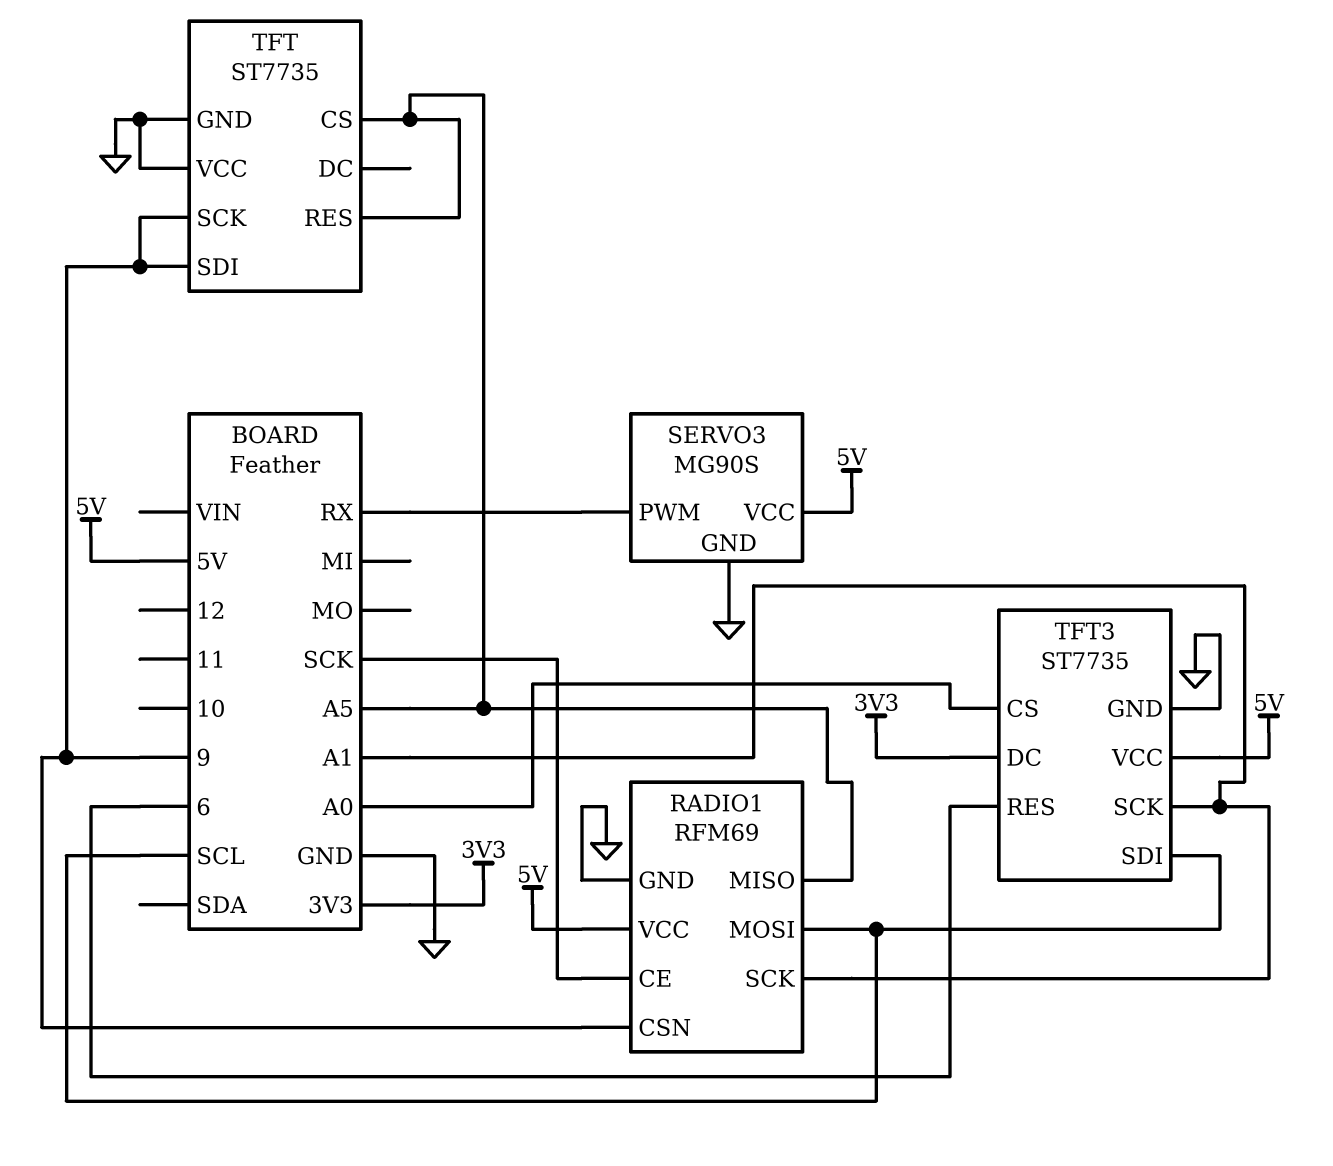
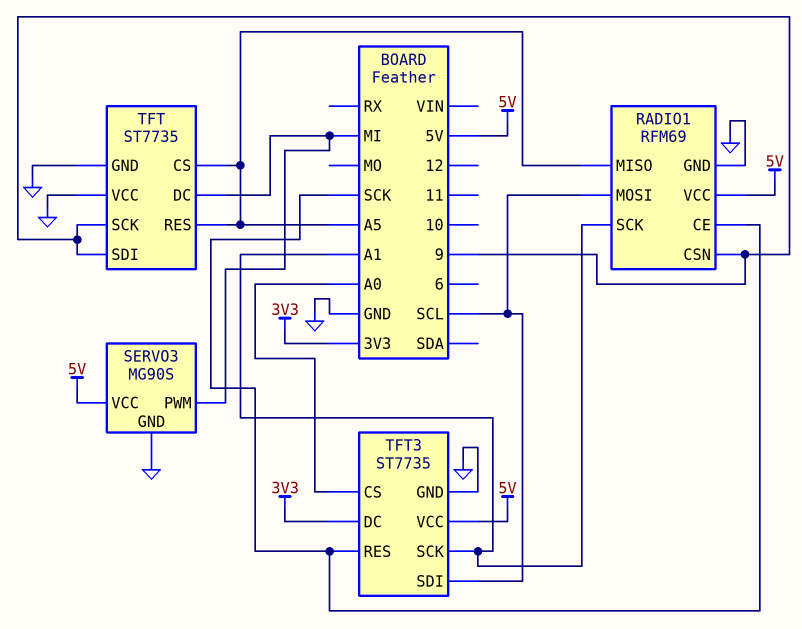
SERVO3 pin PWM: RX -> MI
TFT pin DC: none -> MI
TFT3 pin RES: 6 -> SCK

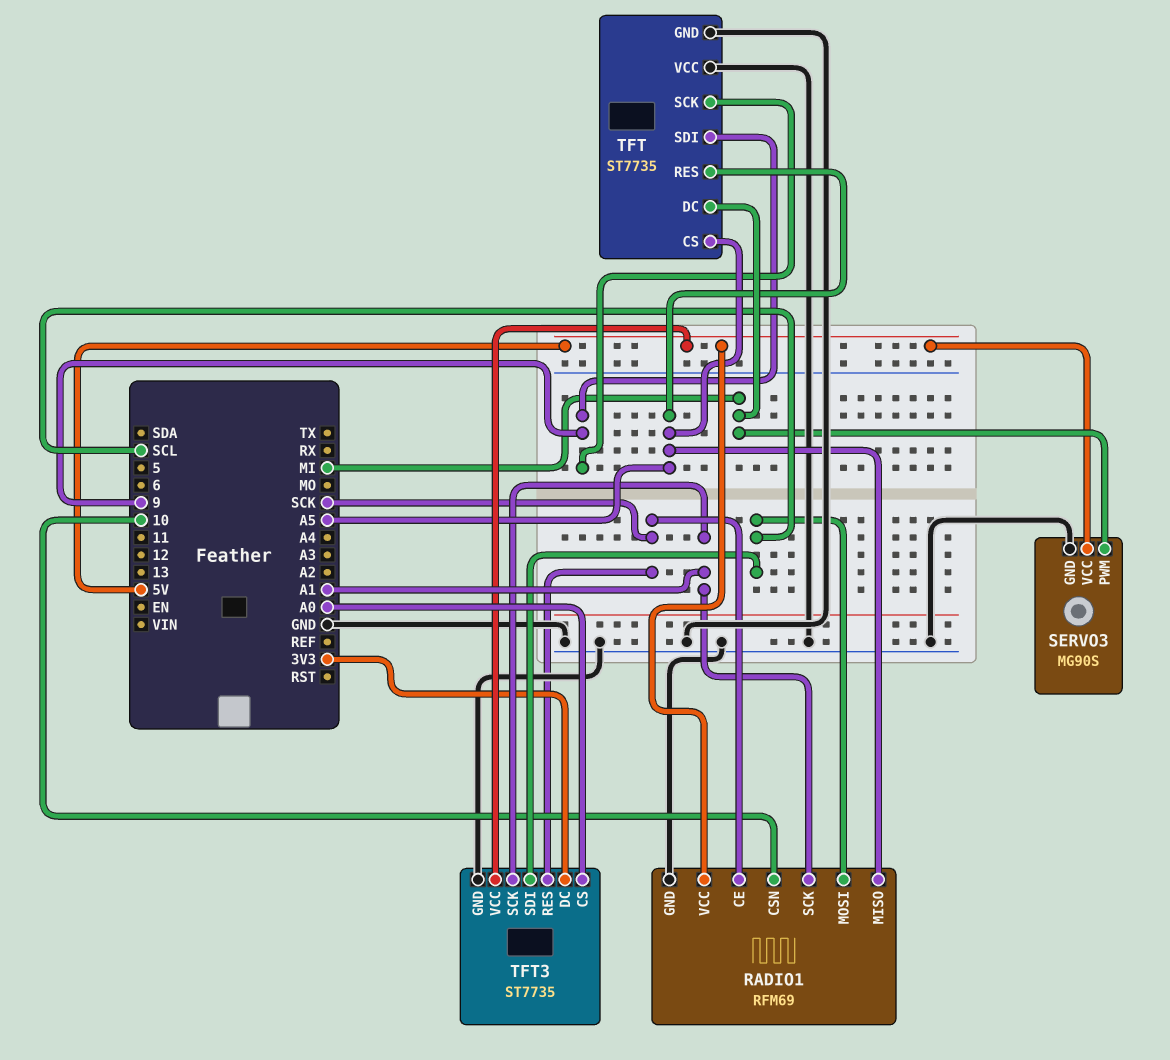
RADIO1 pin CSN: 9 -> 10

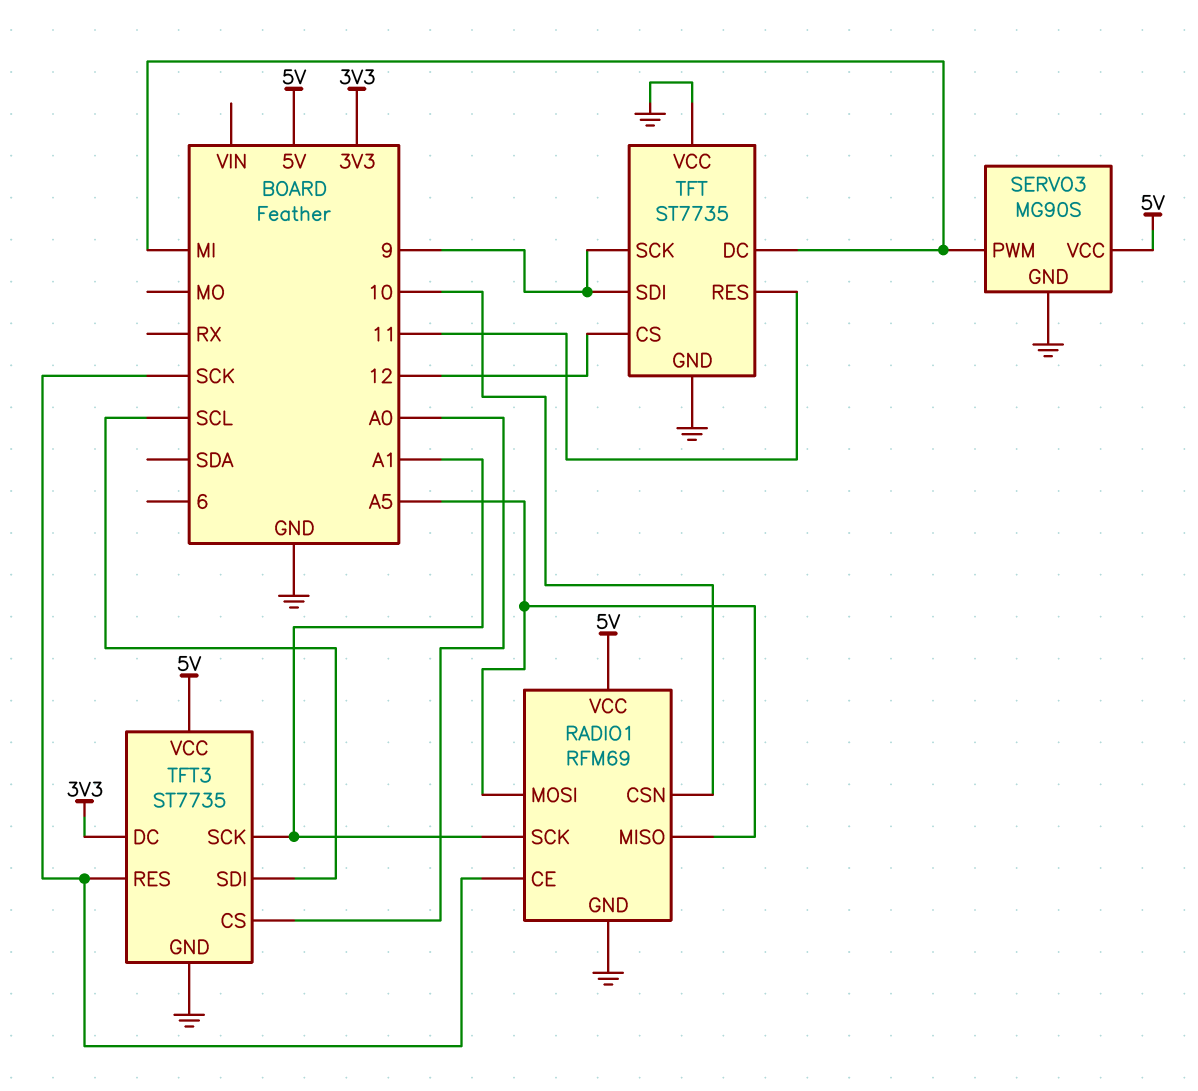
RADIO1 pin MOSI: SCL -> A5
TFT pin CS: A5 -> 12
TFT pin RES: A5 -> 11

